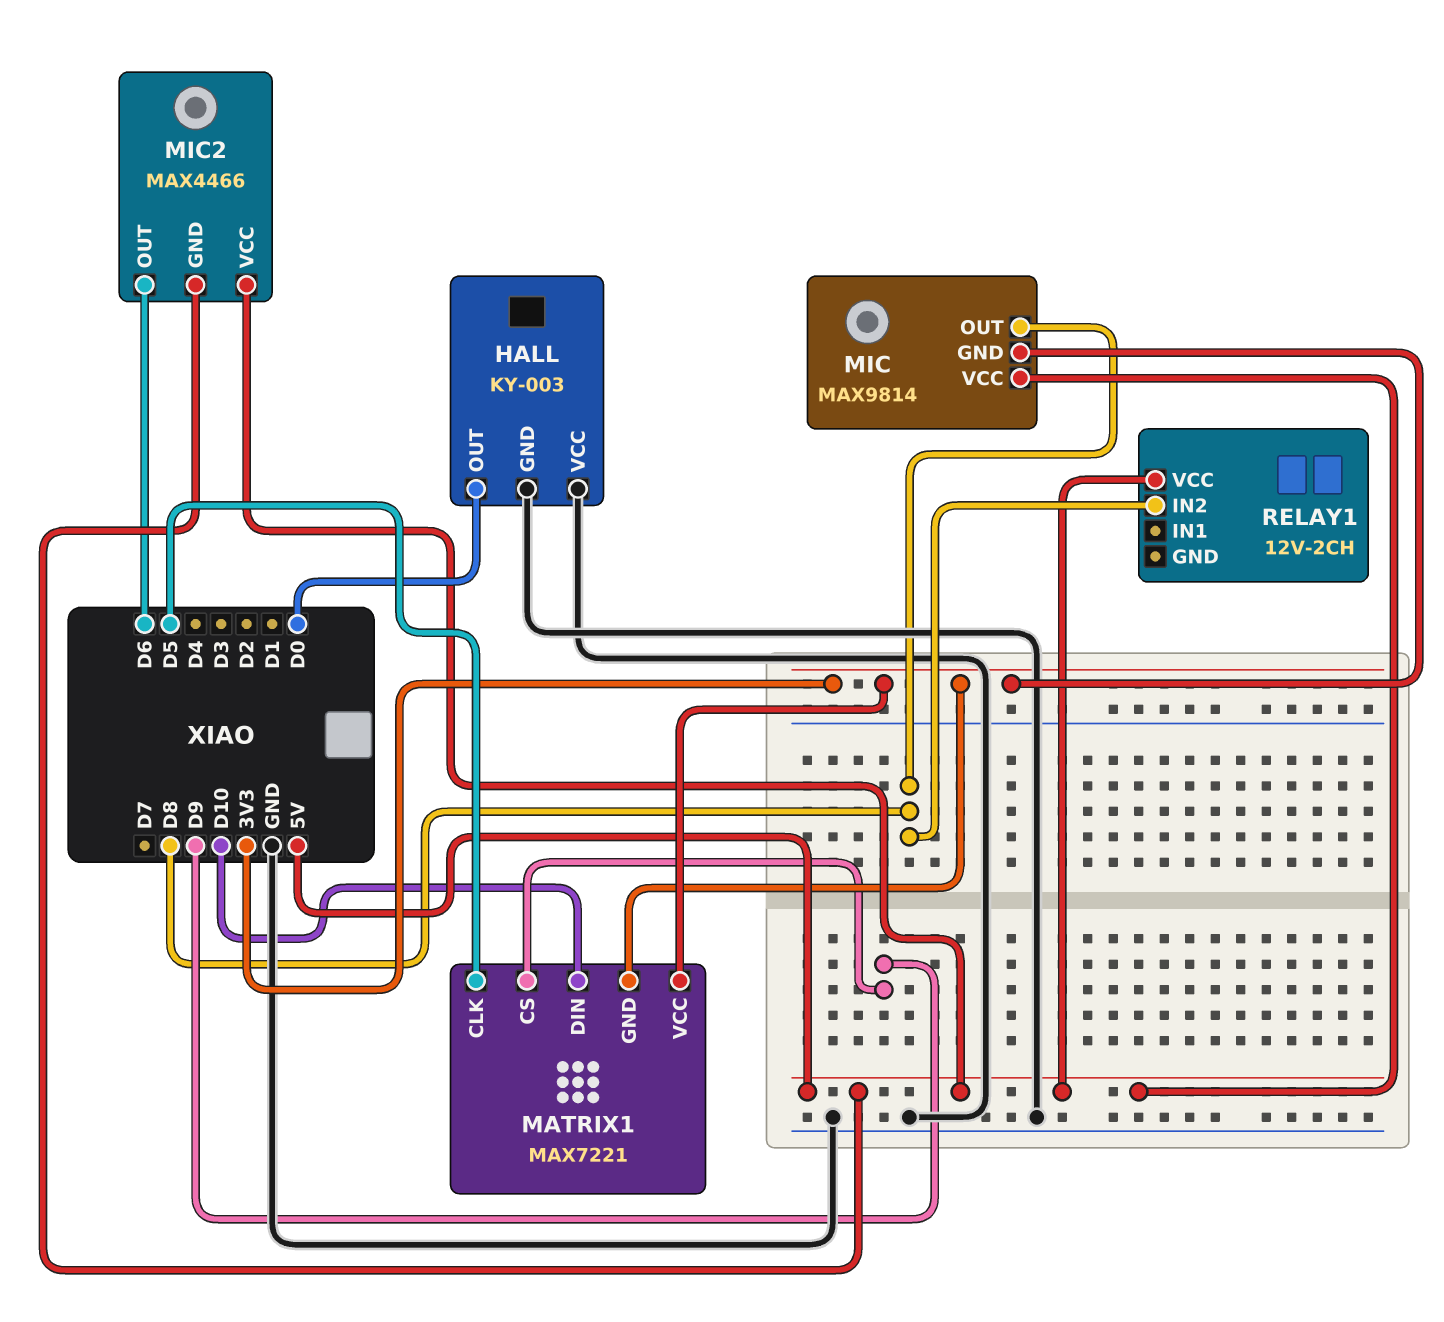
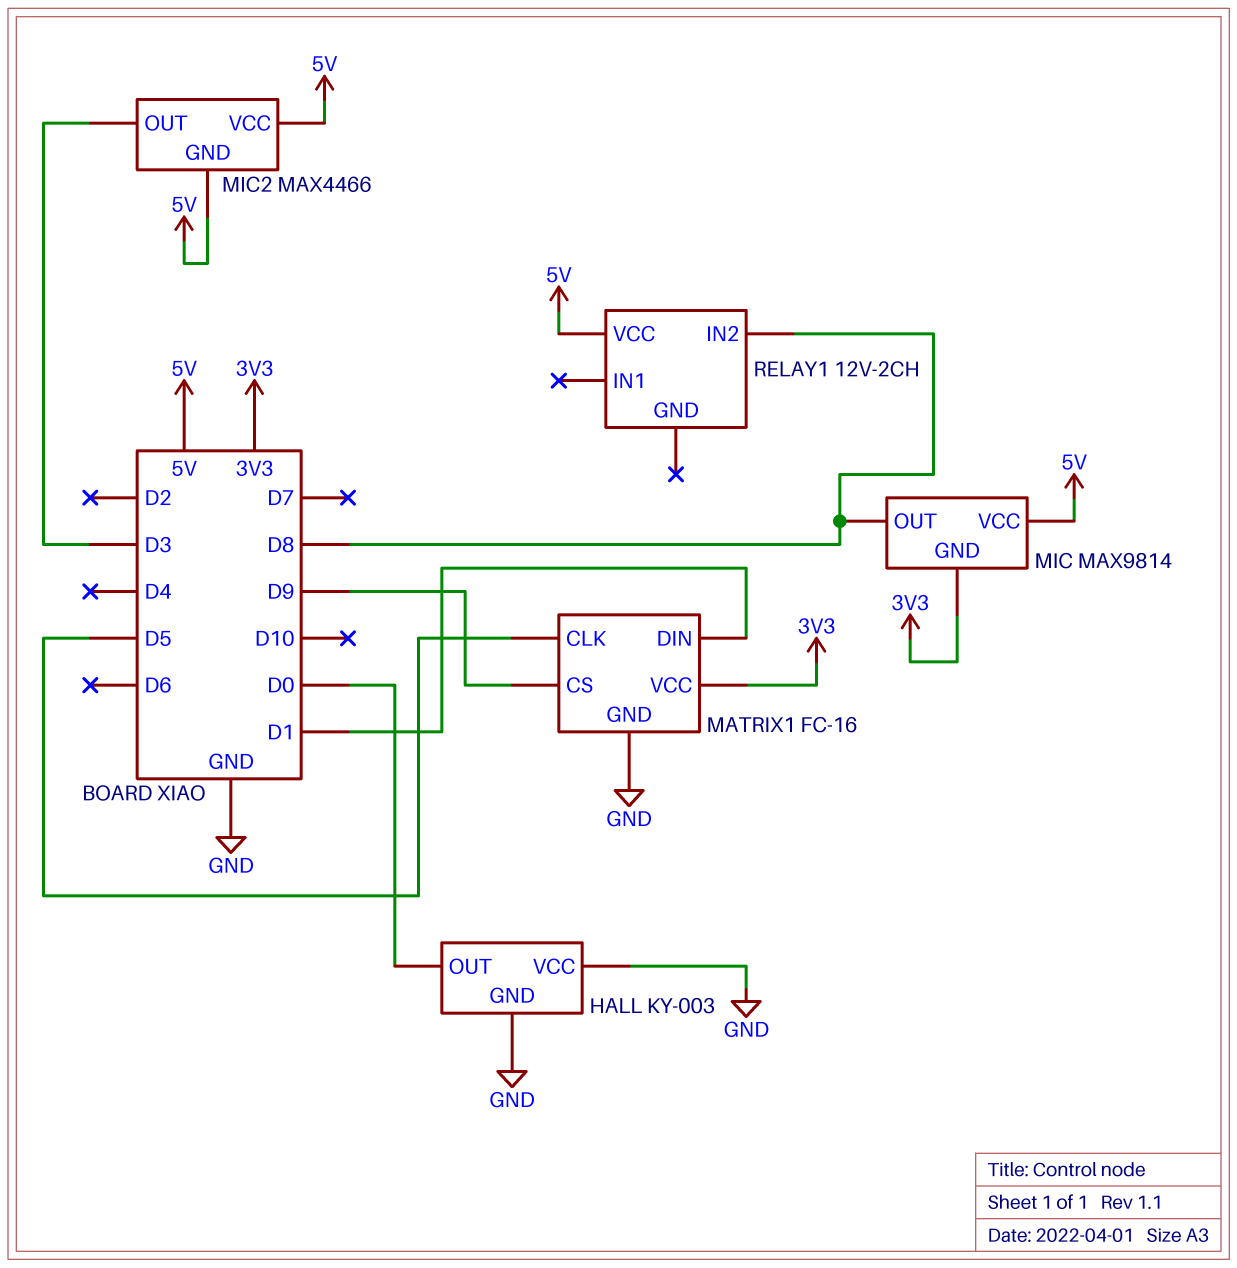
MATRIX1: MAX7221 -> FC-16
MATRIX1 pin DIN: D10 -> D1
MATRIX1 pin GND: 3V3 -> GND
MIC2 pin OUT: D6 -> D3

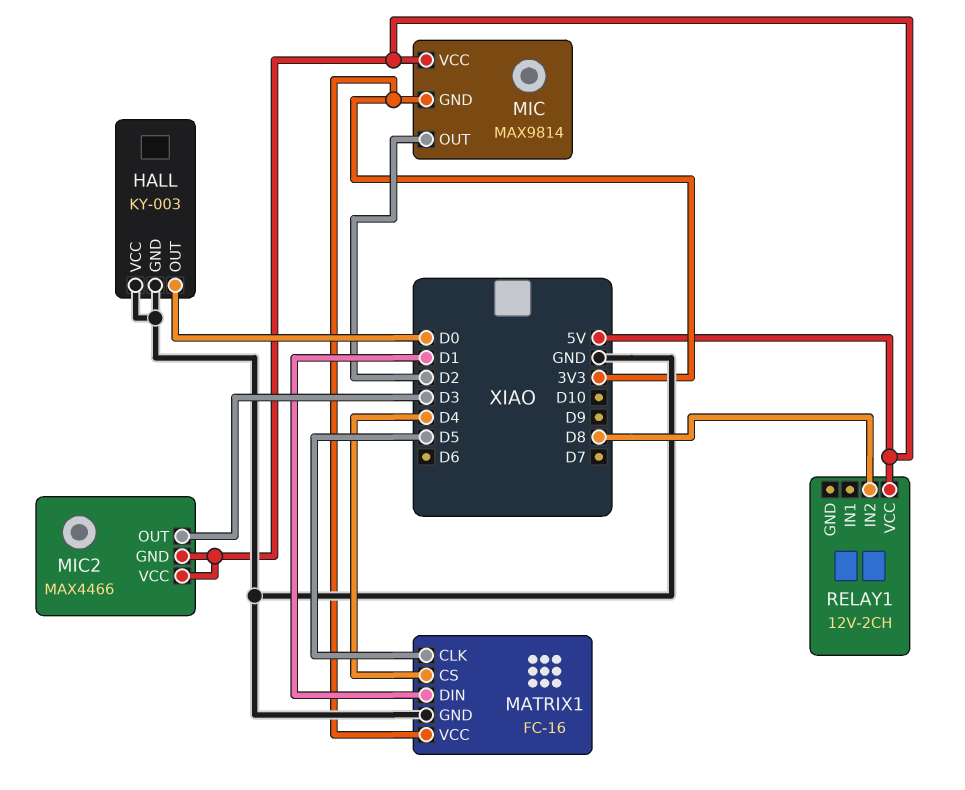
MATRIX1 pin CS: D9 -> D4
MIC pin OUT: D8 -> D2

